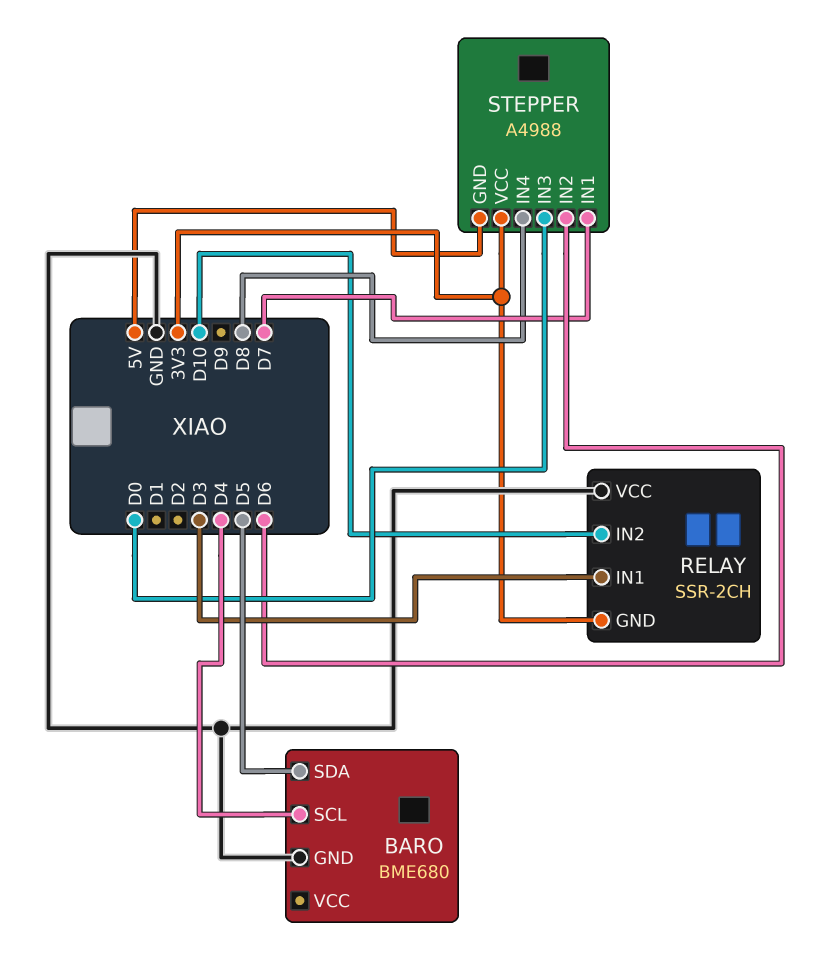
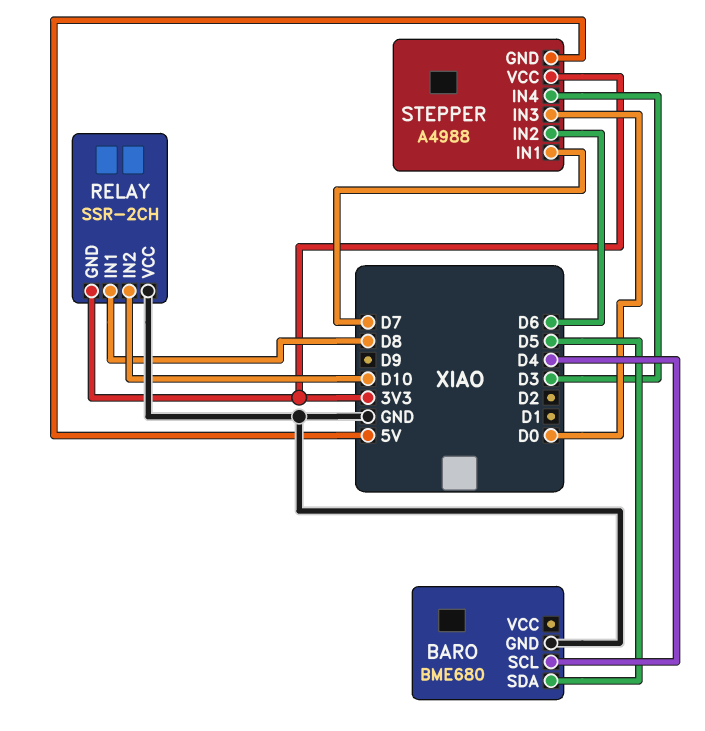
RELAY pin IN1: D3 -> D8
STEPPER pin IN4: D8 -> D3

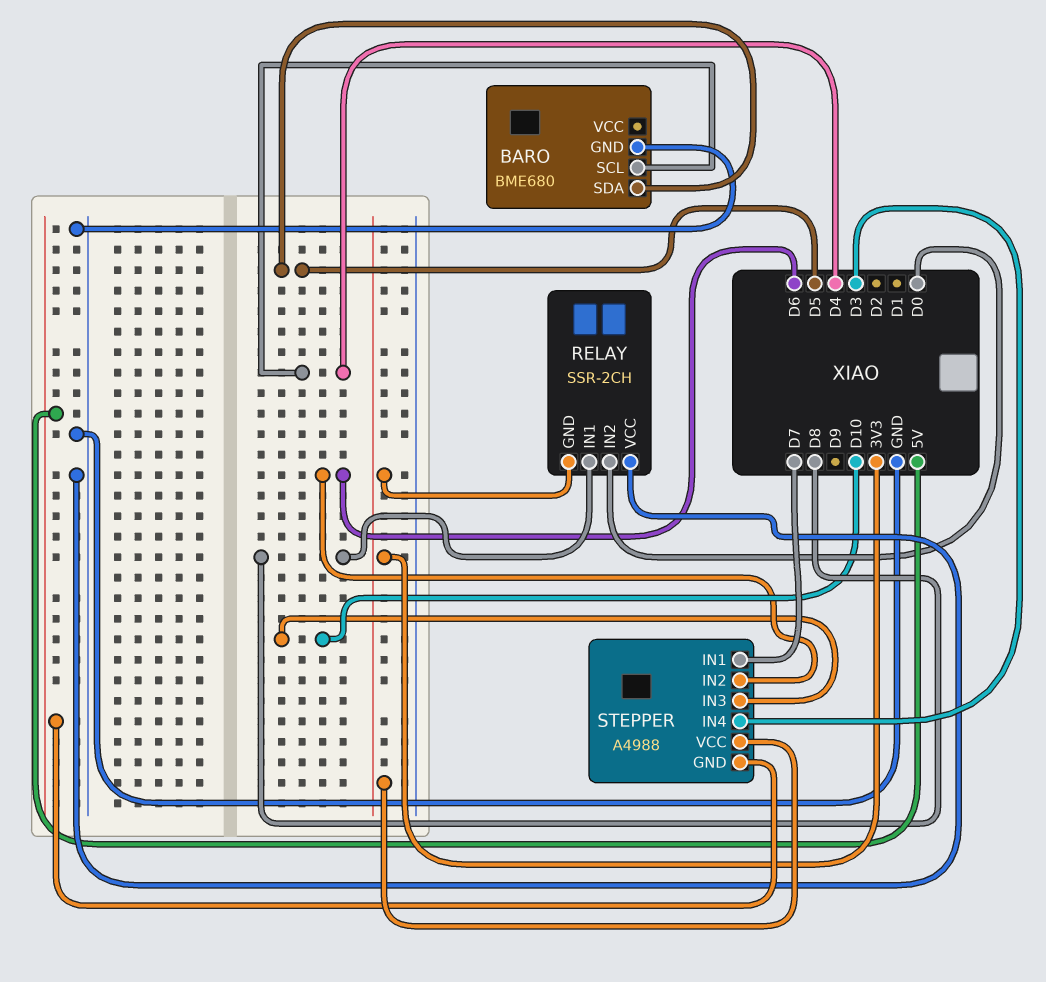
RELAY pin IN2: D10 -> D0
STEPPER pin IN3: D0 -> D10

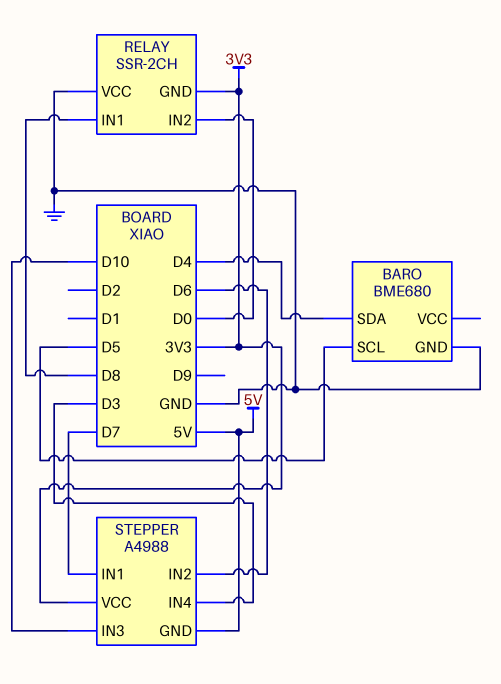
BARO pin SCL: D4 -> D5
BARO pin SDA: D5 -> D4

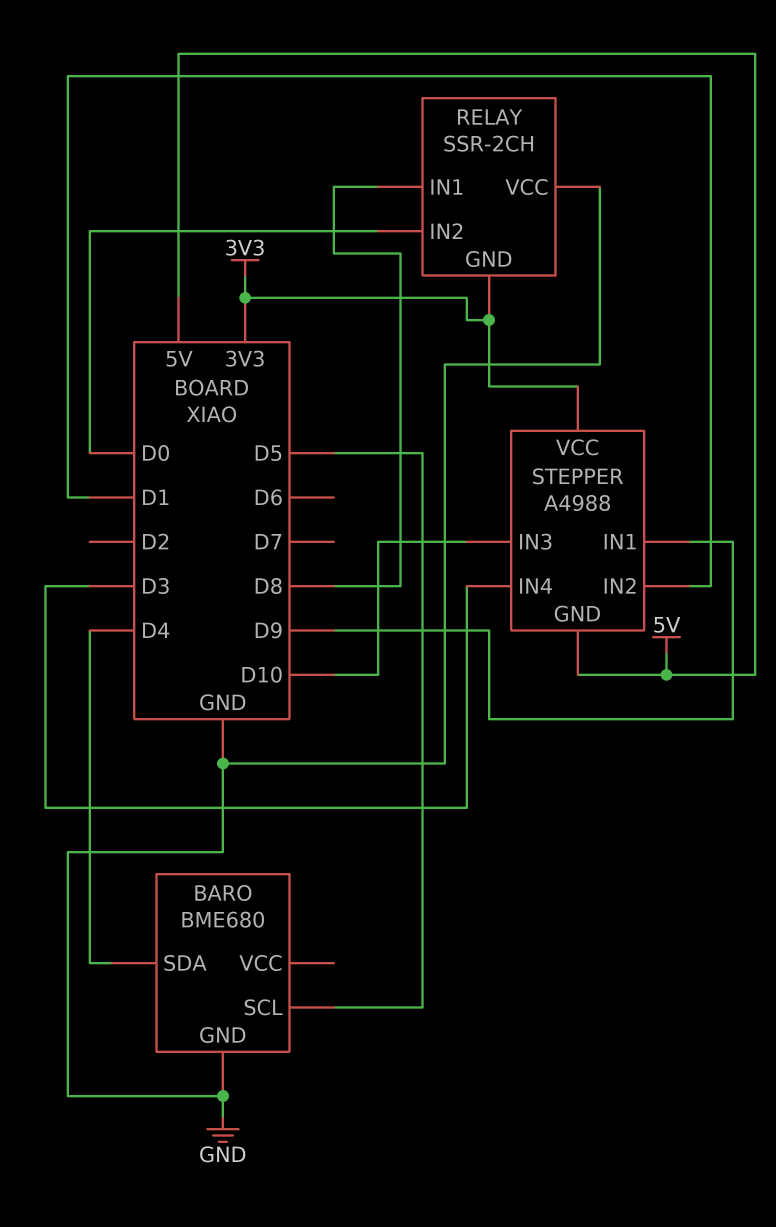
STEPPER pin IN1: D7 -> D9
STEPPER pin IN2: D6 -> D1

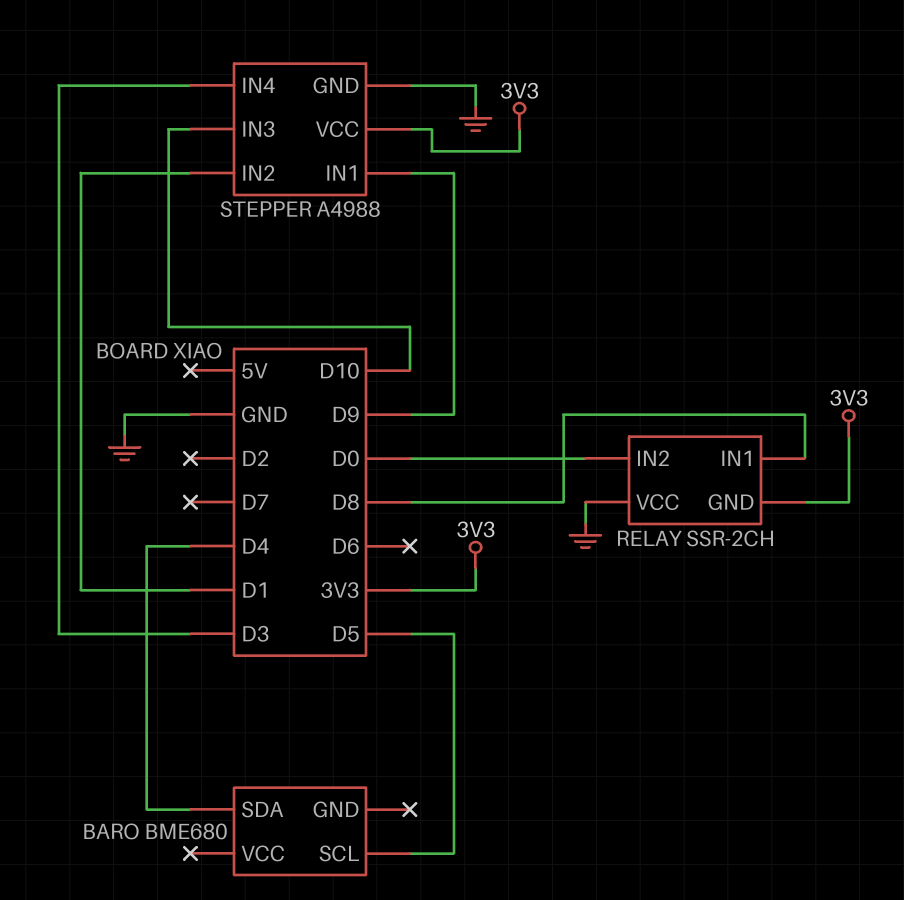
BARO pin GND: GND -> none
STEPPER pin GND: 5V -> GND

